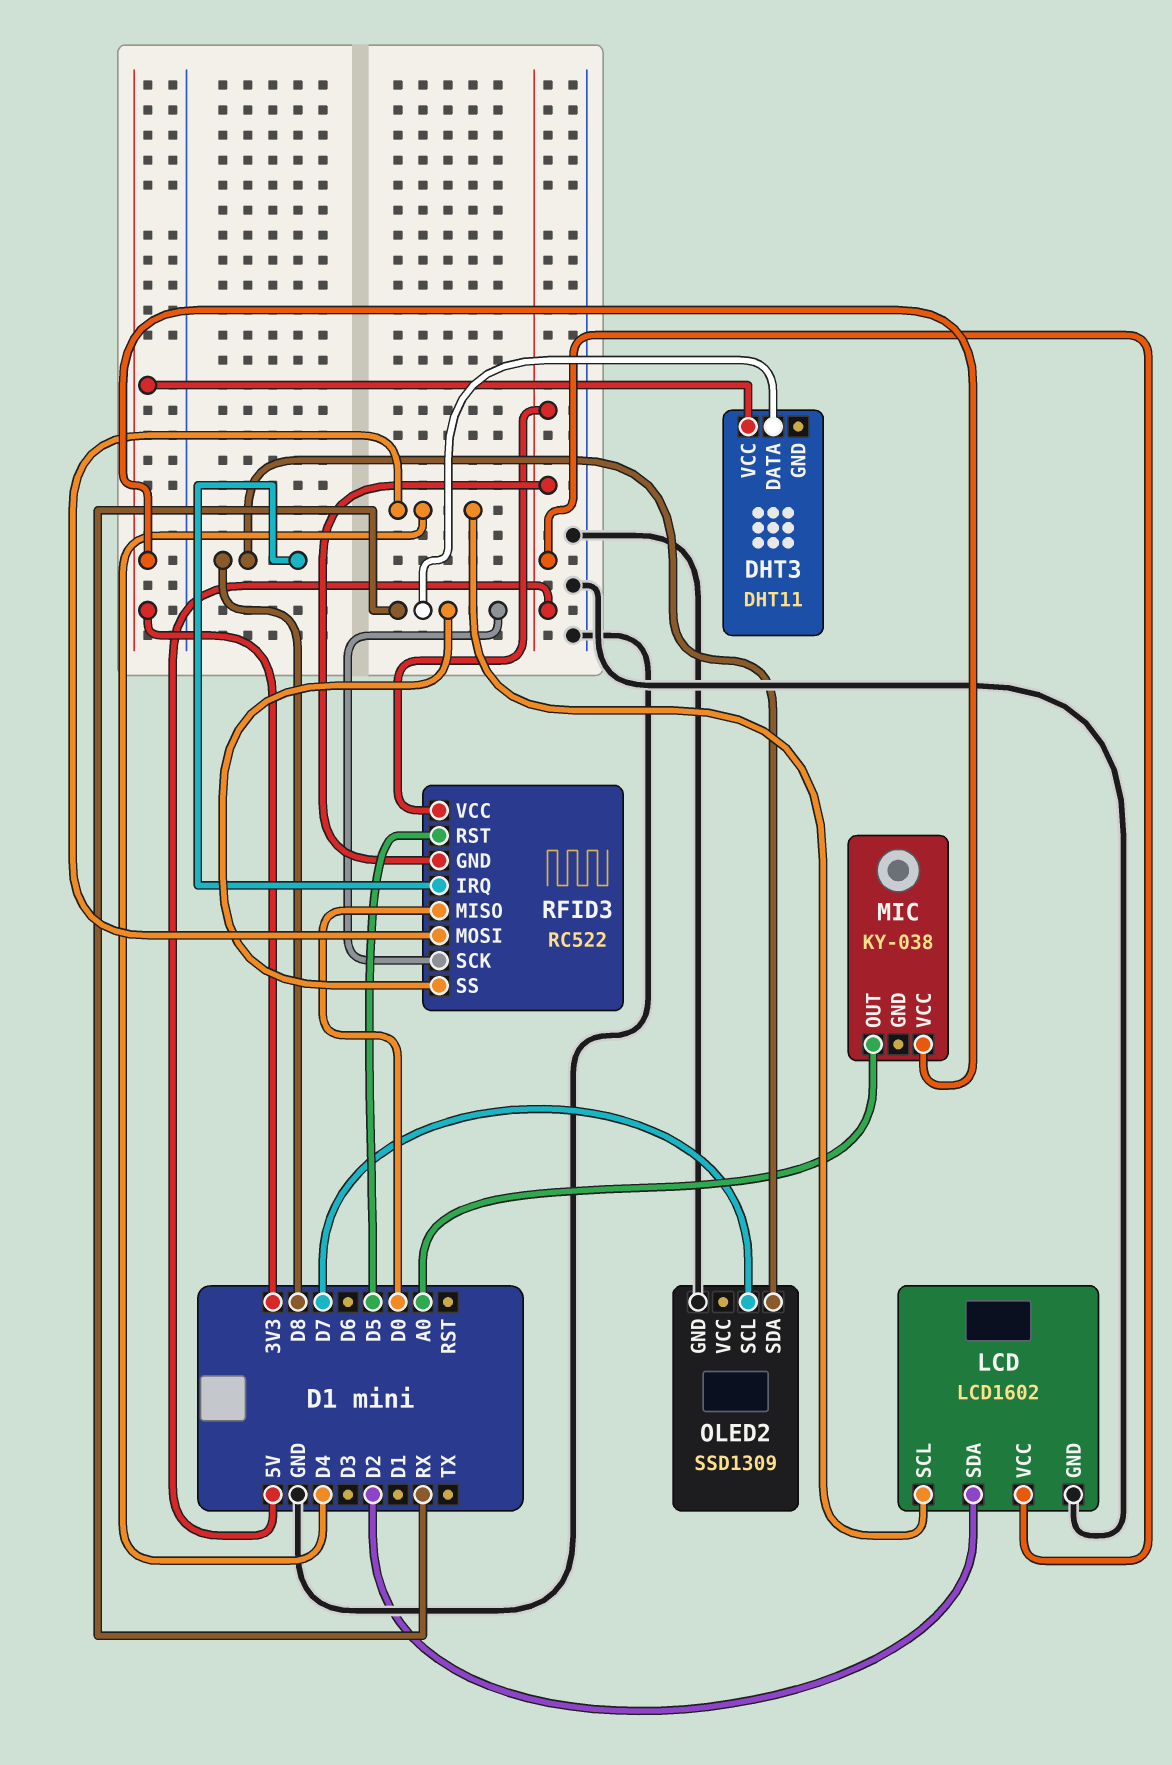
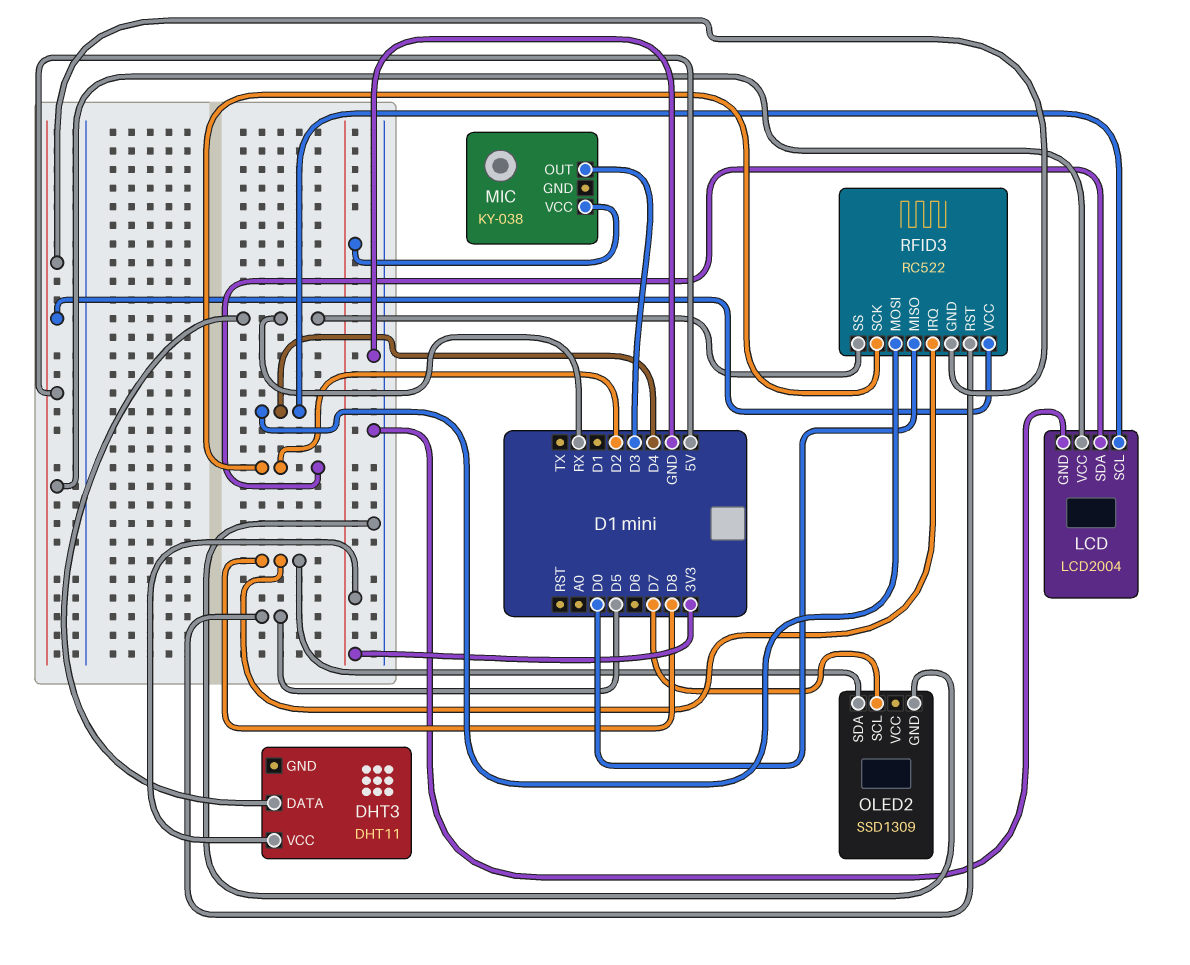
LCD: LCD1602 -> LCD2004
MIC pin OUT: A0 -> D3
RFID3 pin SCK: RX -> D2

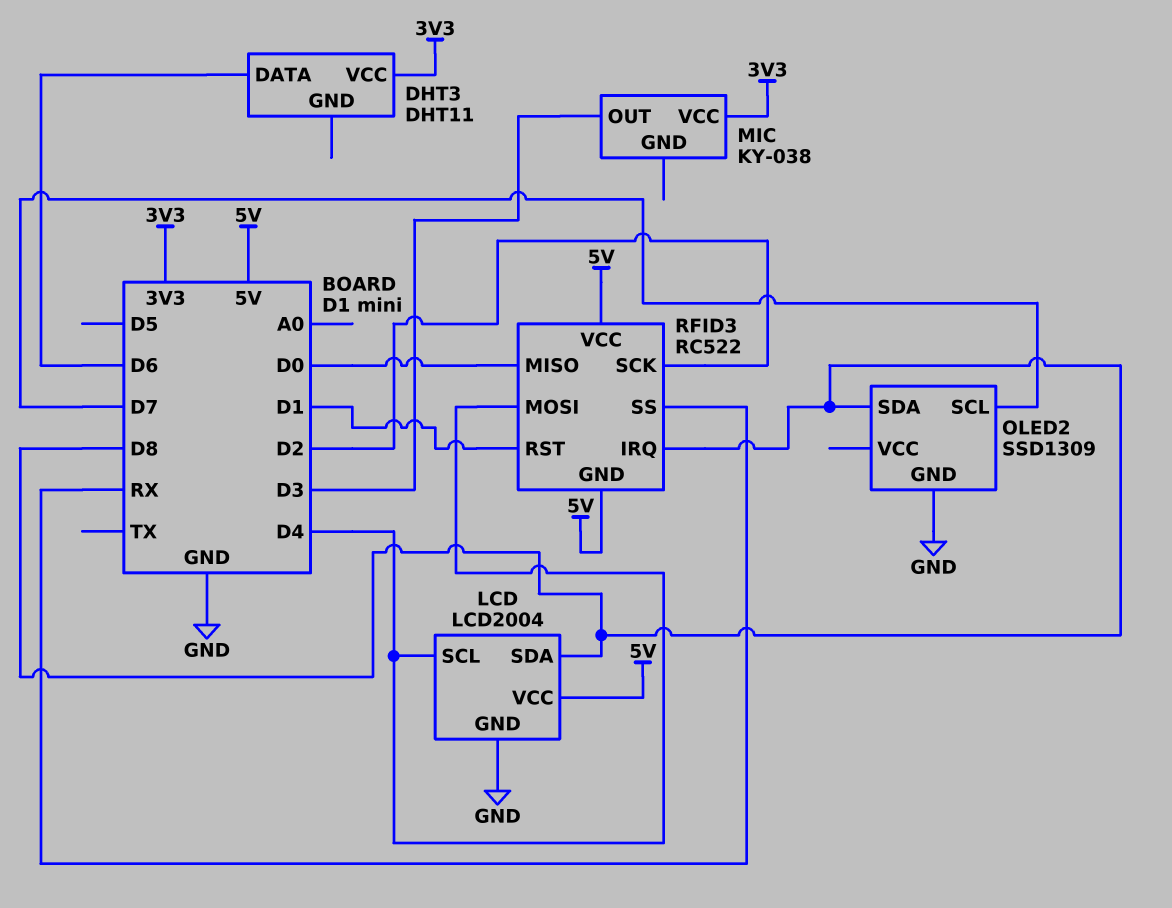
DHT3 pin DATA: RX -> D6
LCD pin SDA: D2 -> D8
RFID3 pin RST: D5 -> D1

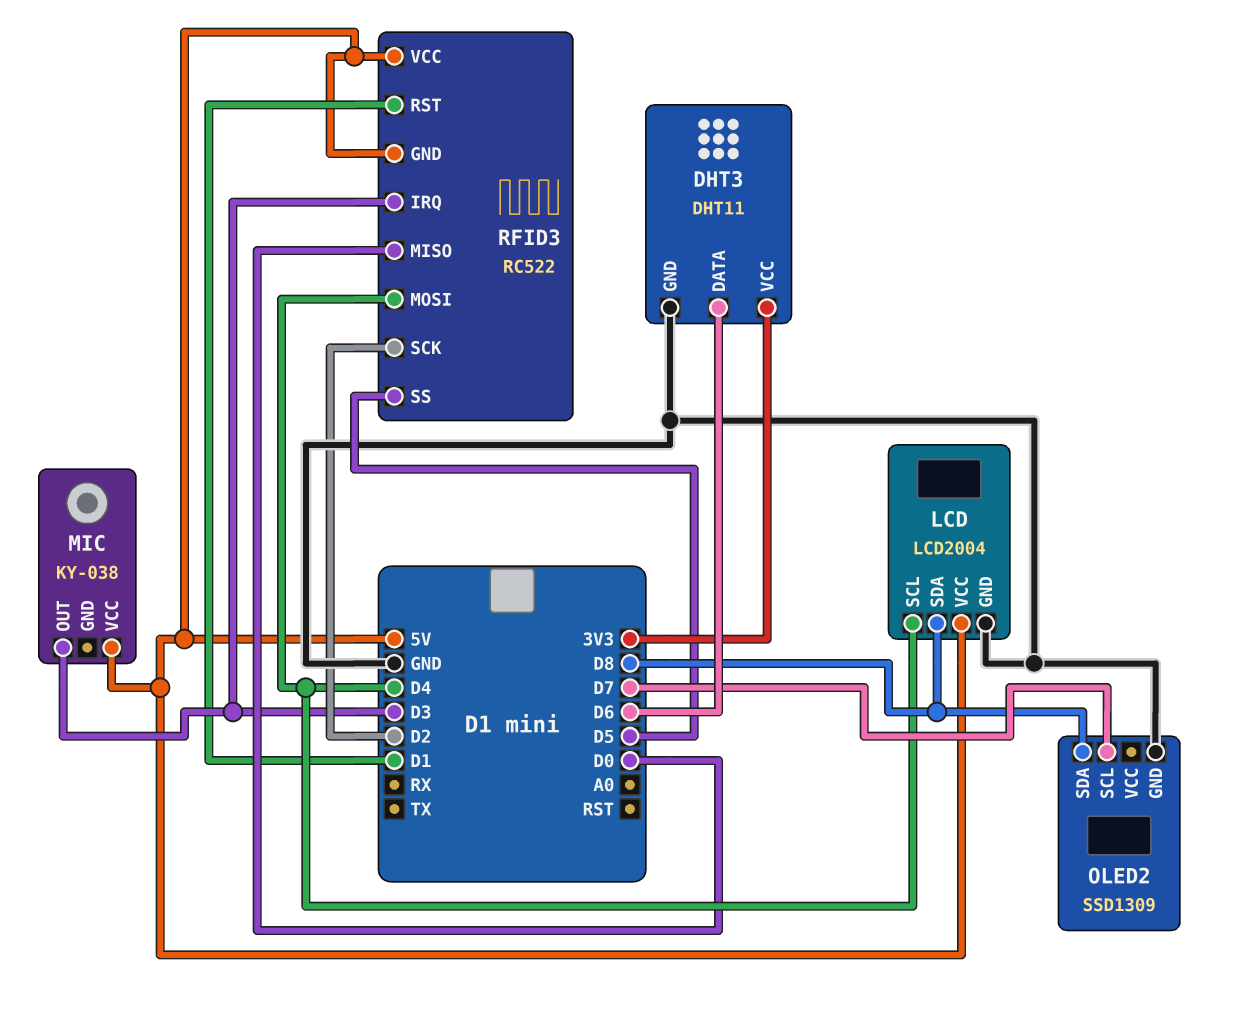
DHT3 pin GND: none -> GND
MIC pin VCC: 3V3 -> 5V
RFID3 pin IRQ: D8 -> D3
RFID3 pin SS: RX -> D5

